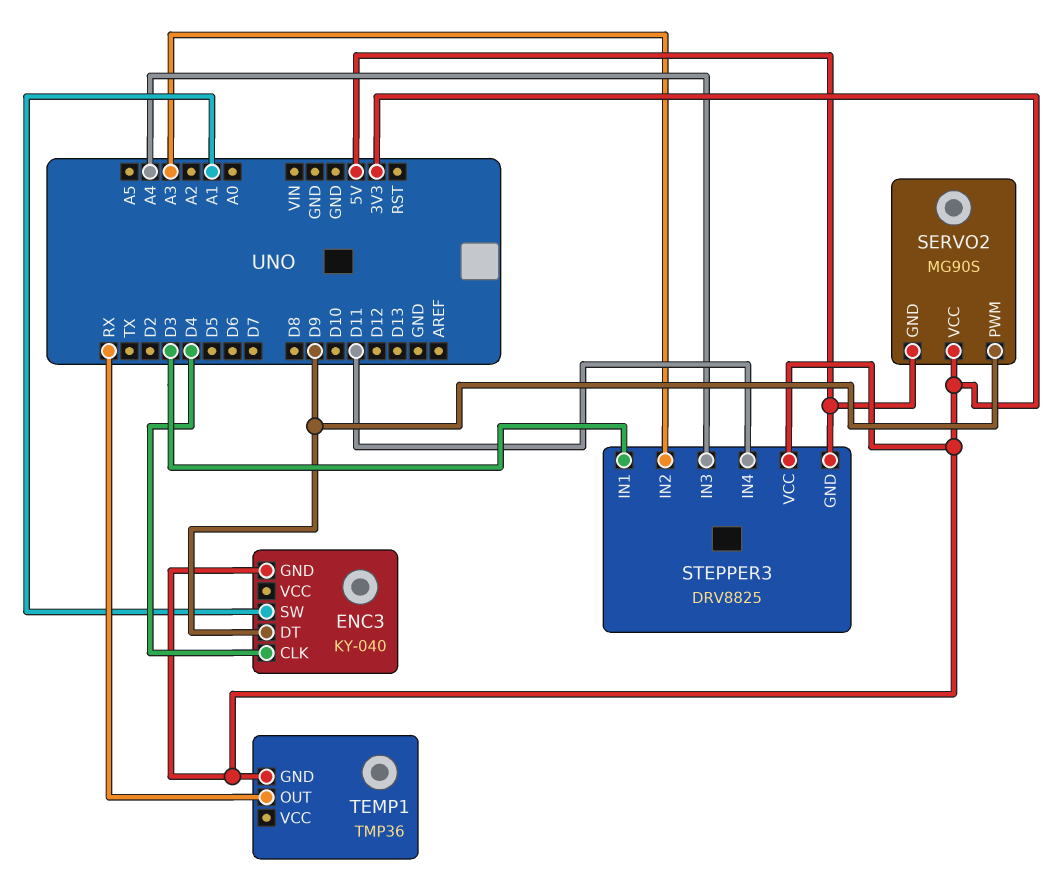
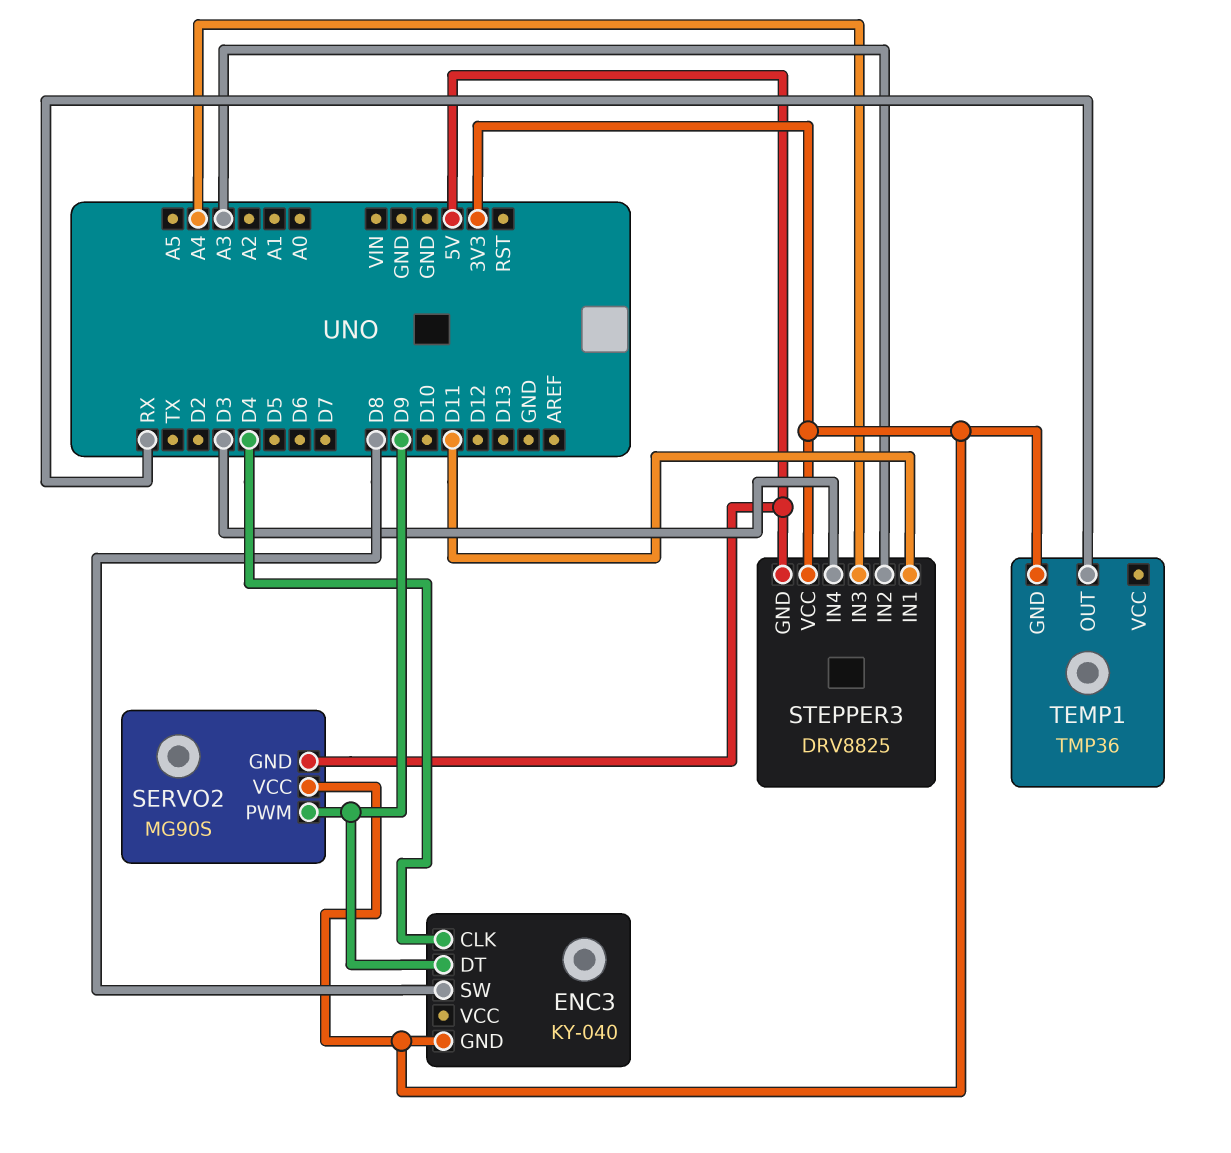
ENC3 pin SW: A1 -> D8
STEPPER3 pin IN1: D3 -> D11
STEPPER3 pin IN4: D11 -> D3

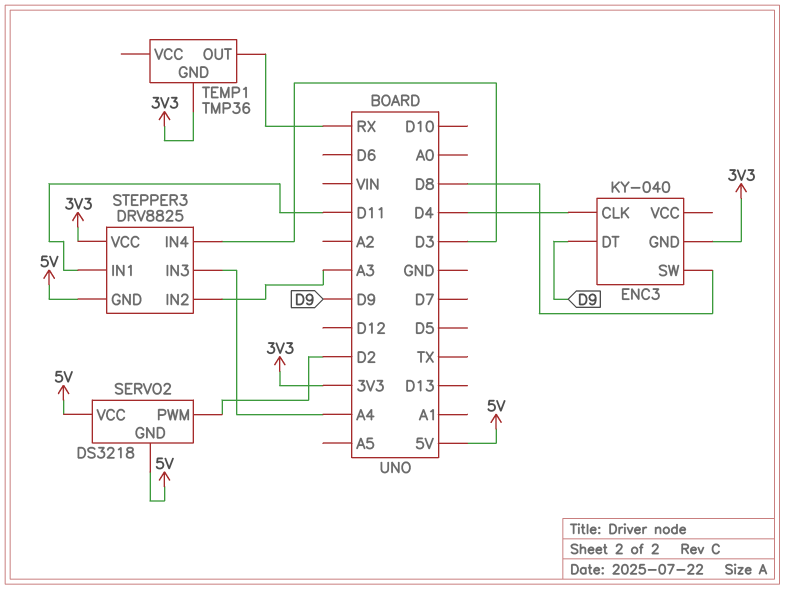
SERVO2: MG90S -> DS3218
SERVO2 pin PWM: D9 -> D2
SERVO2 pin VCC: 3V3 -> 5V

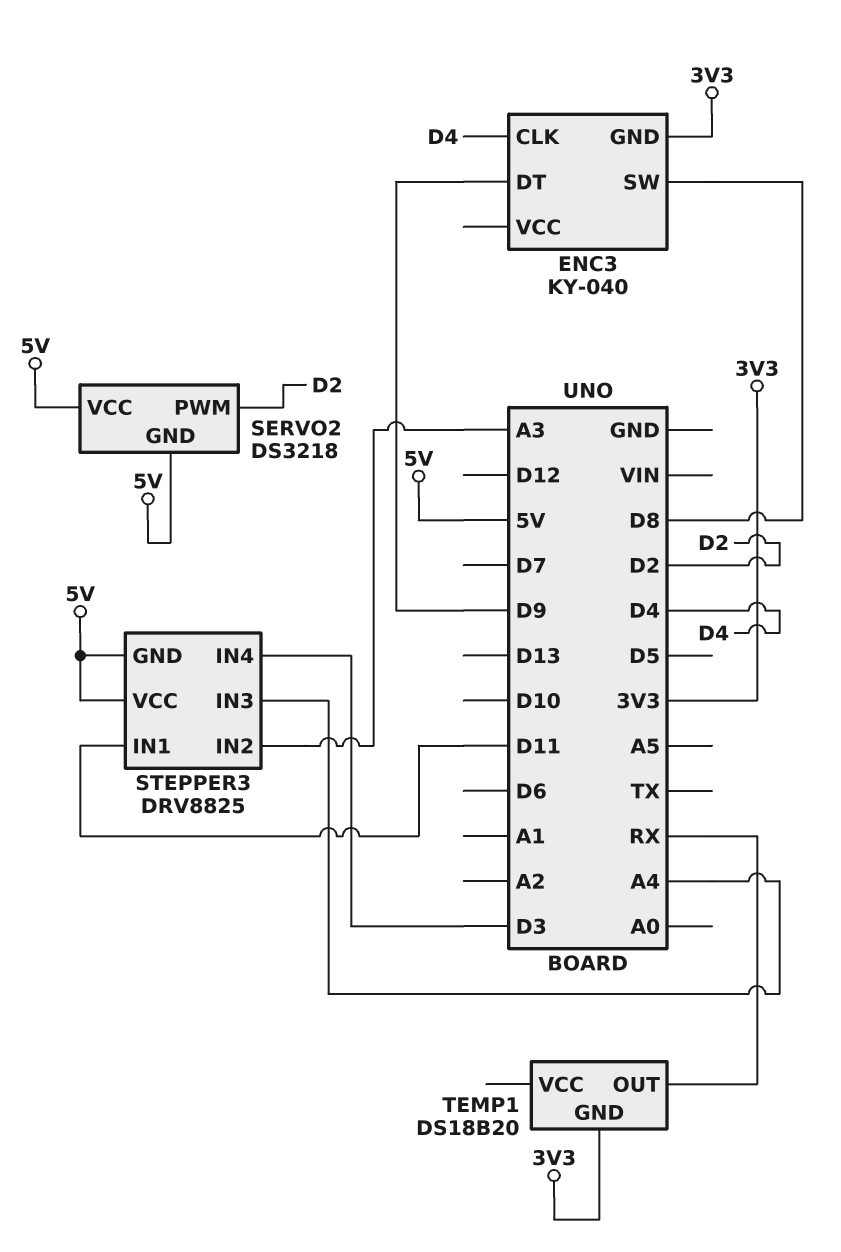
STEPPER3 pin VCC: 3V3 -> 5V
TEMP1: TMP36 -> DS18B20

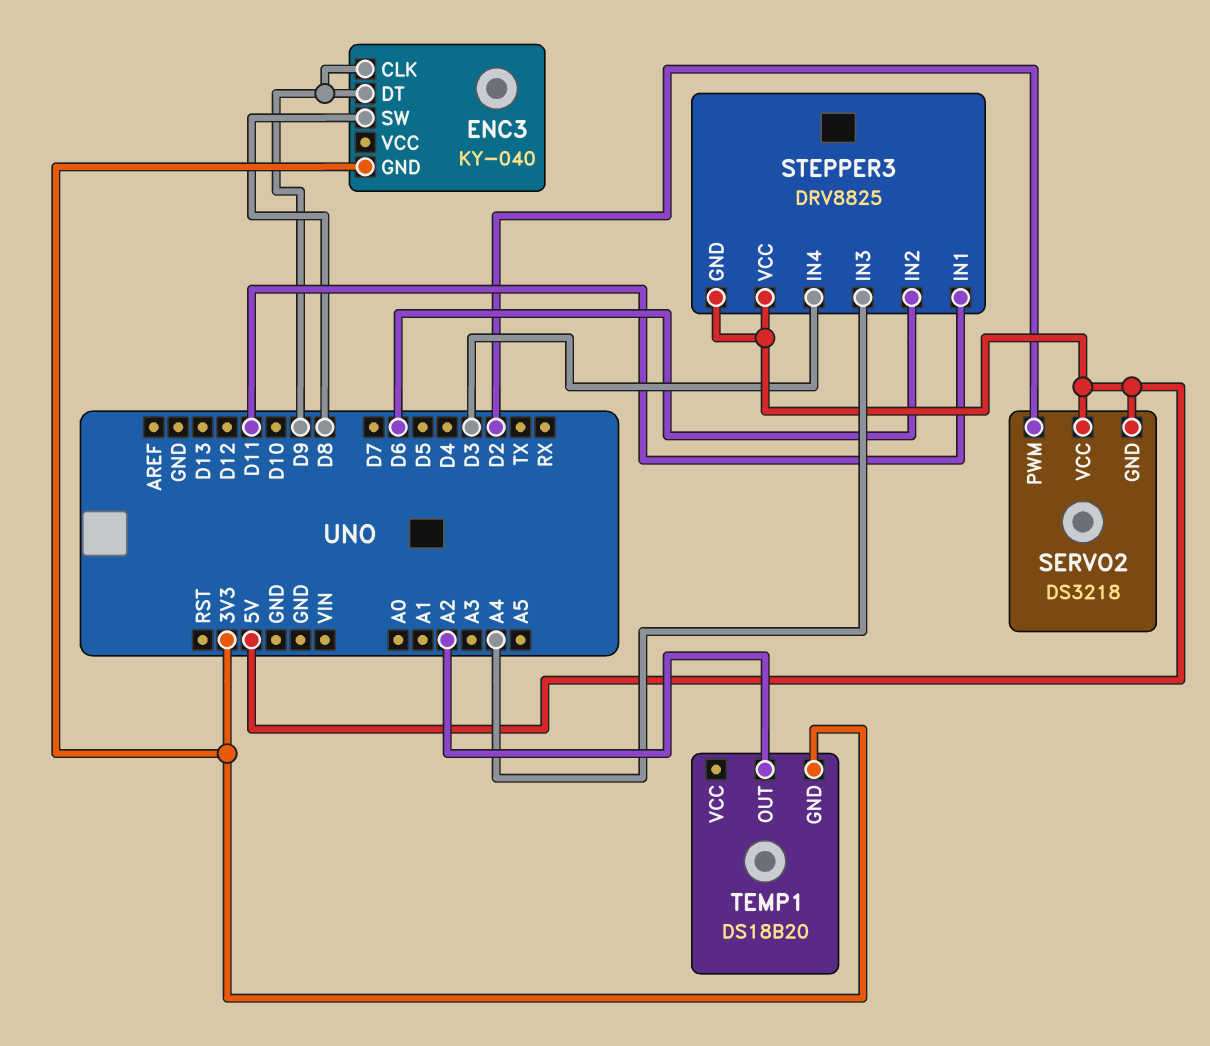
ENC3 pin CLK: D4 -> D9
STEPPER3 pin IN2: A3 -> D6
TEMP1 pin OUT: RX -> A2

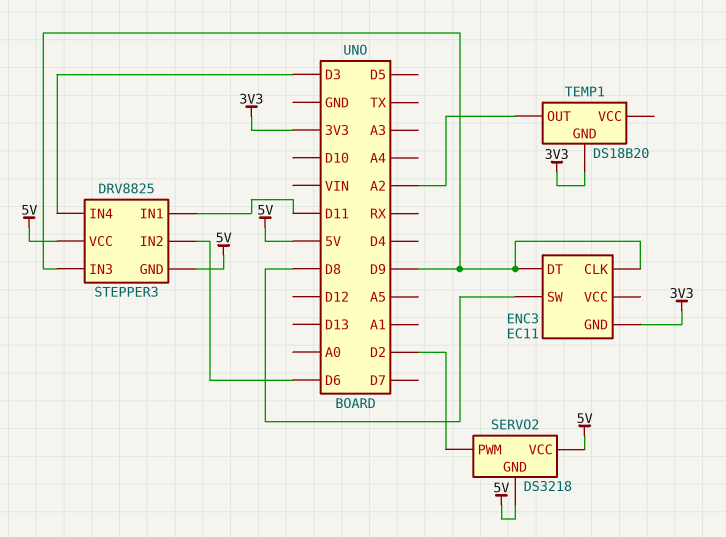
ENC3: KY-040 -> EC11
STEPPER3 pin IN3: A4 -> D9

